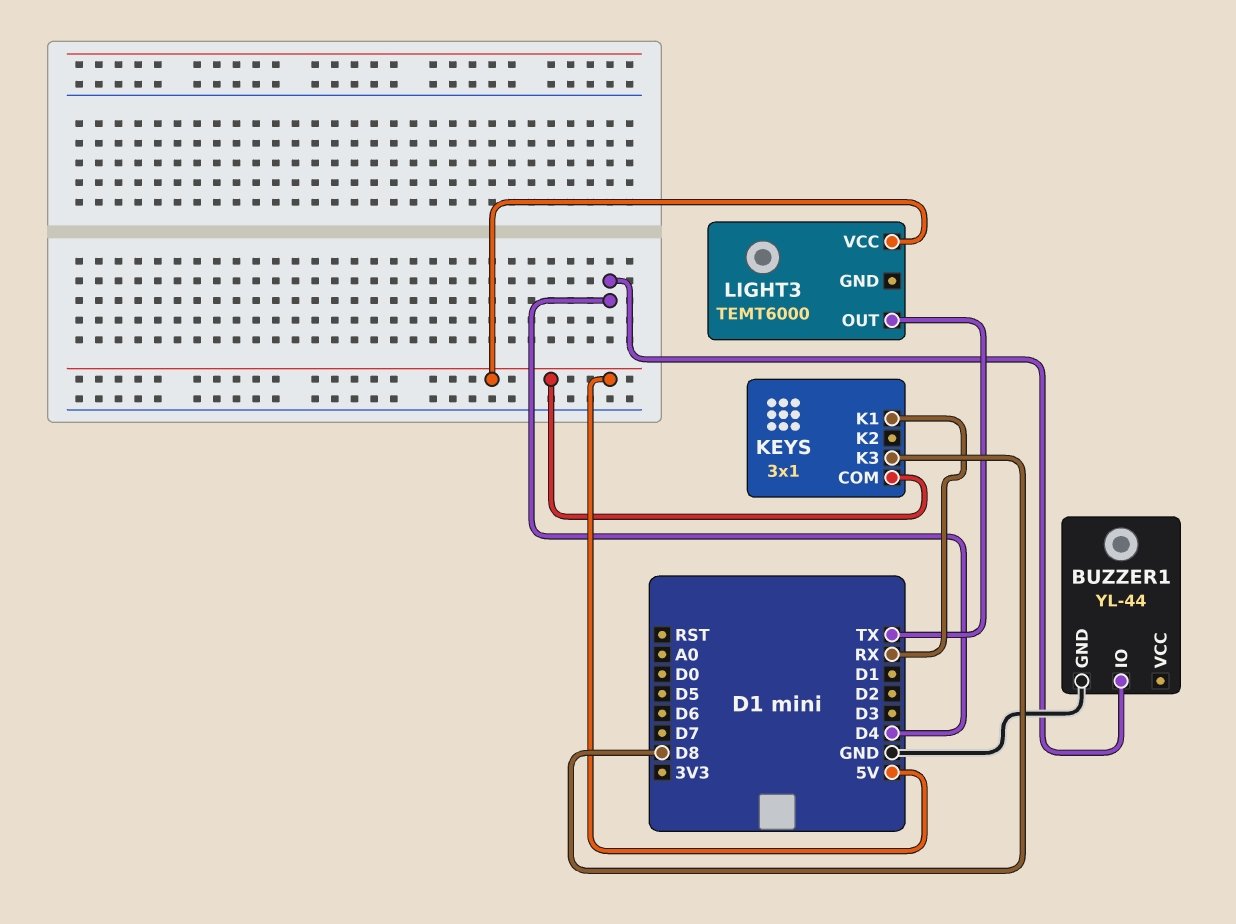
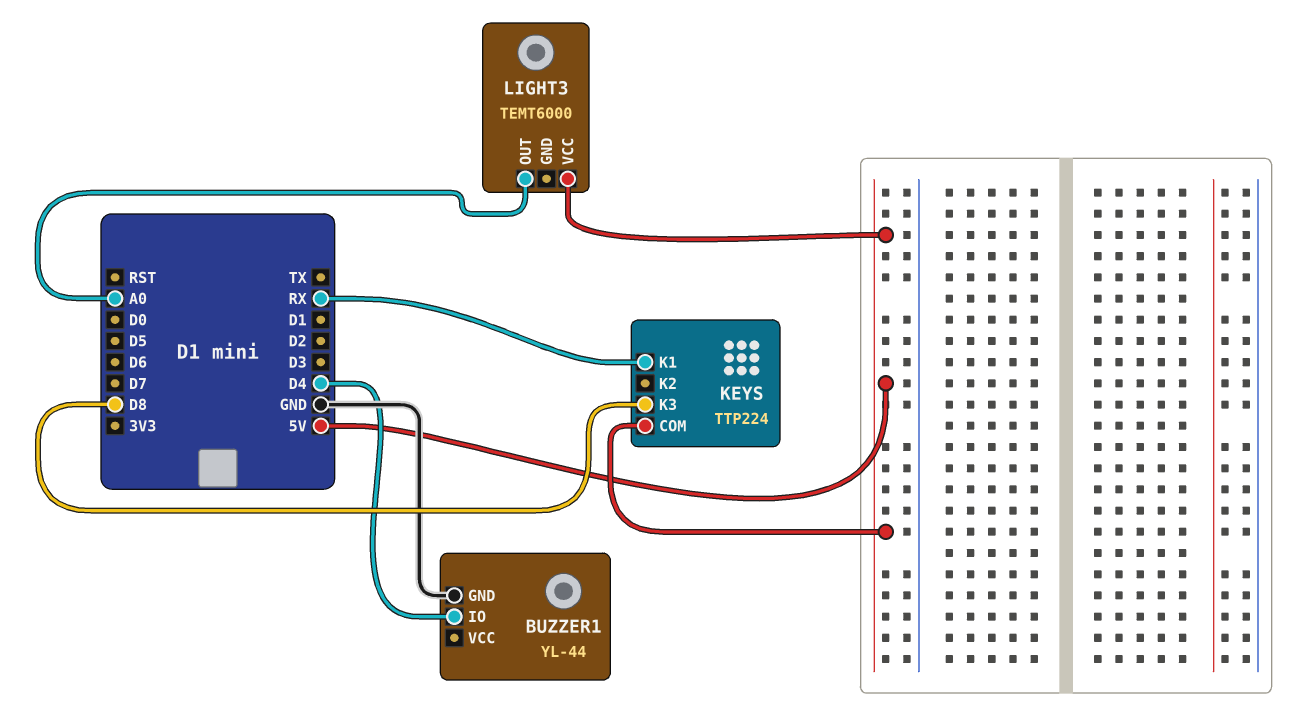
KEYS: 3x1 -> TTP224
LIGHT3 pin OUT: TX -> A0

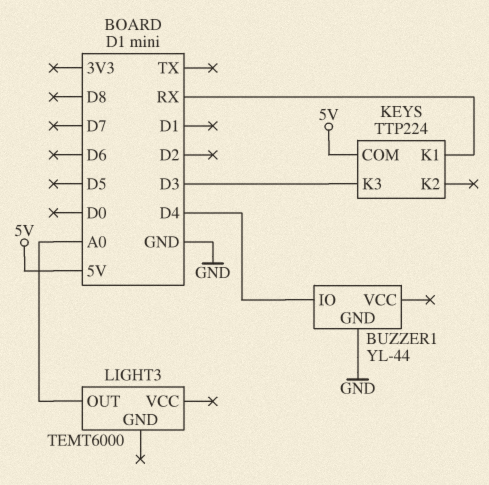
KEYS pin K3: D8 -> D3
LIGHT3 pin VCC: 5V -> none

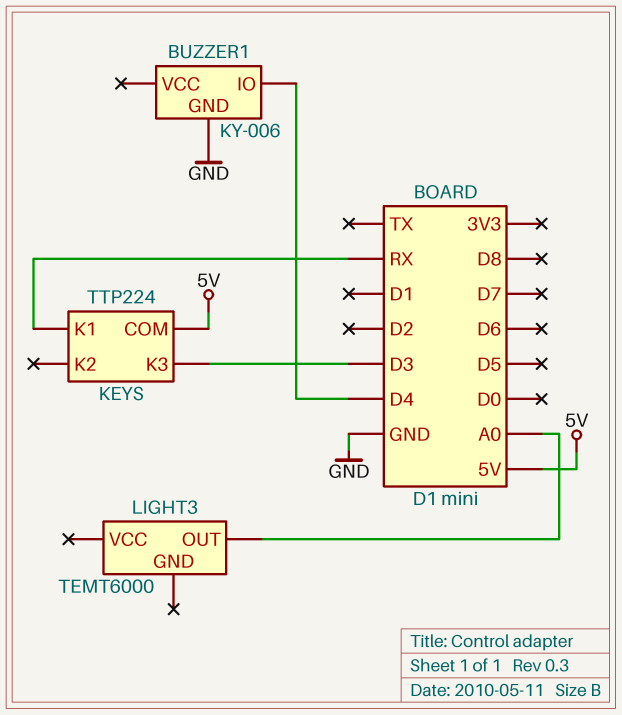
BUZZER1: YL-44 -> KY-006

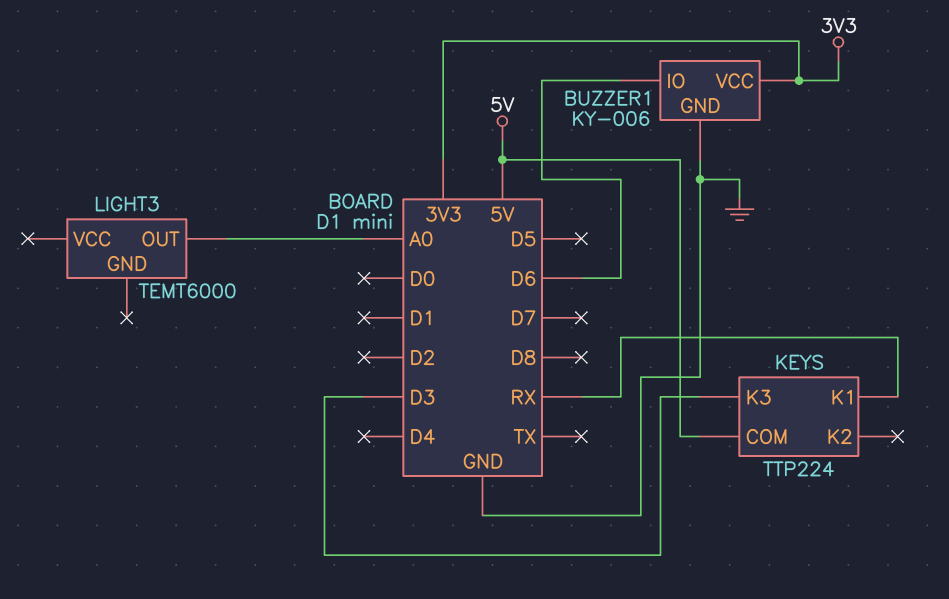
BUZZER1 pin IO: D4 -> D6
BUZZER1 pin VCC: none -> 3V3

